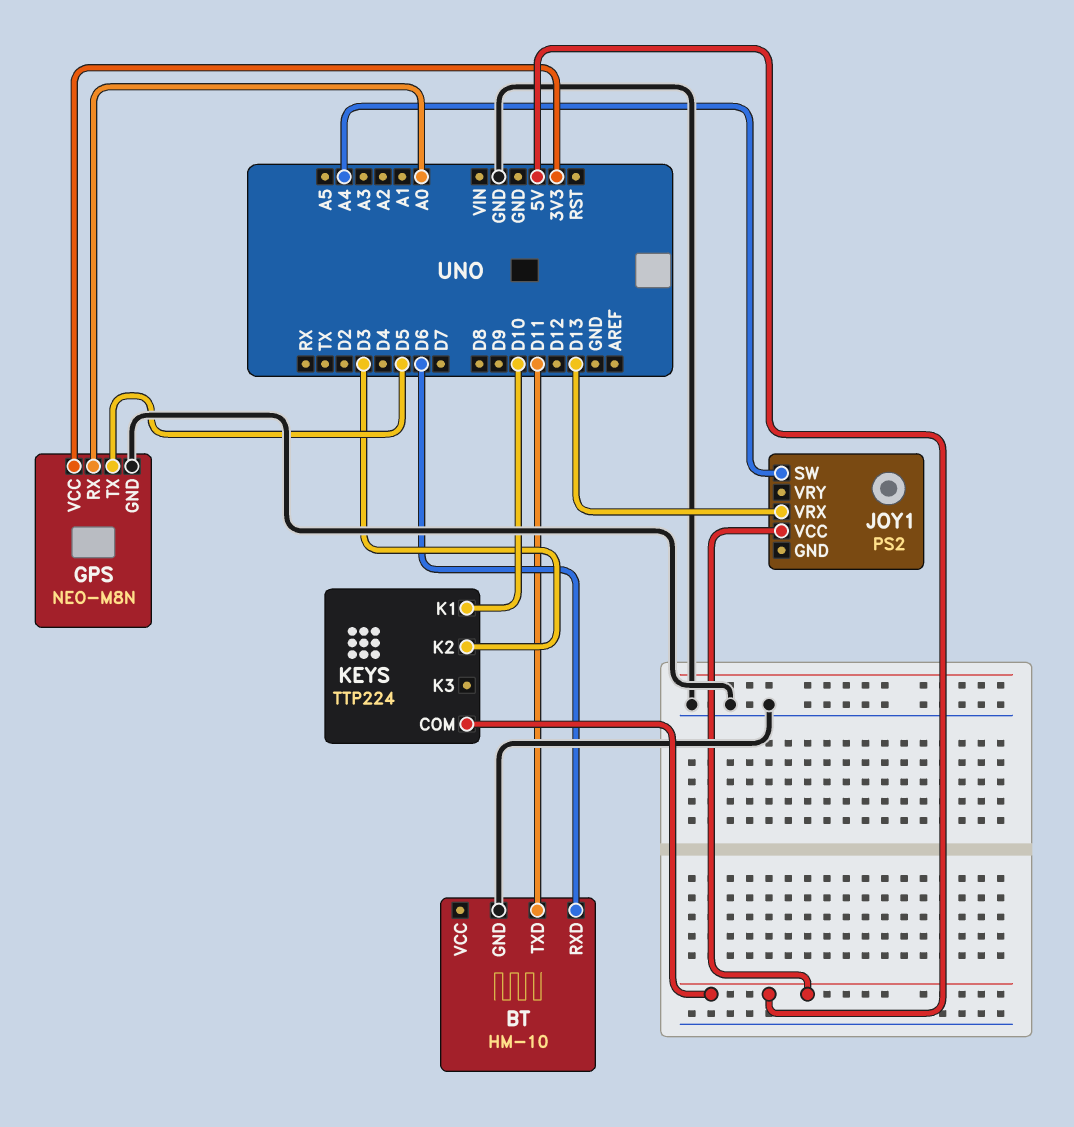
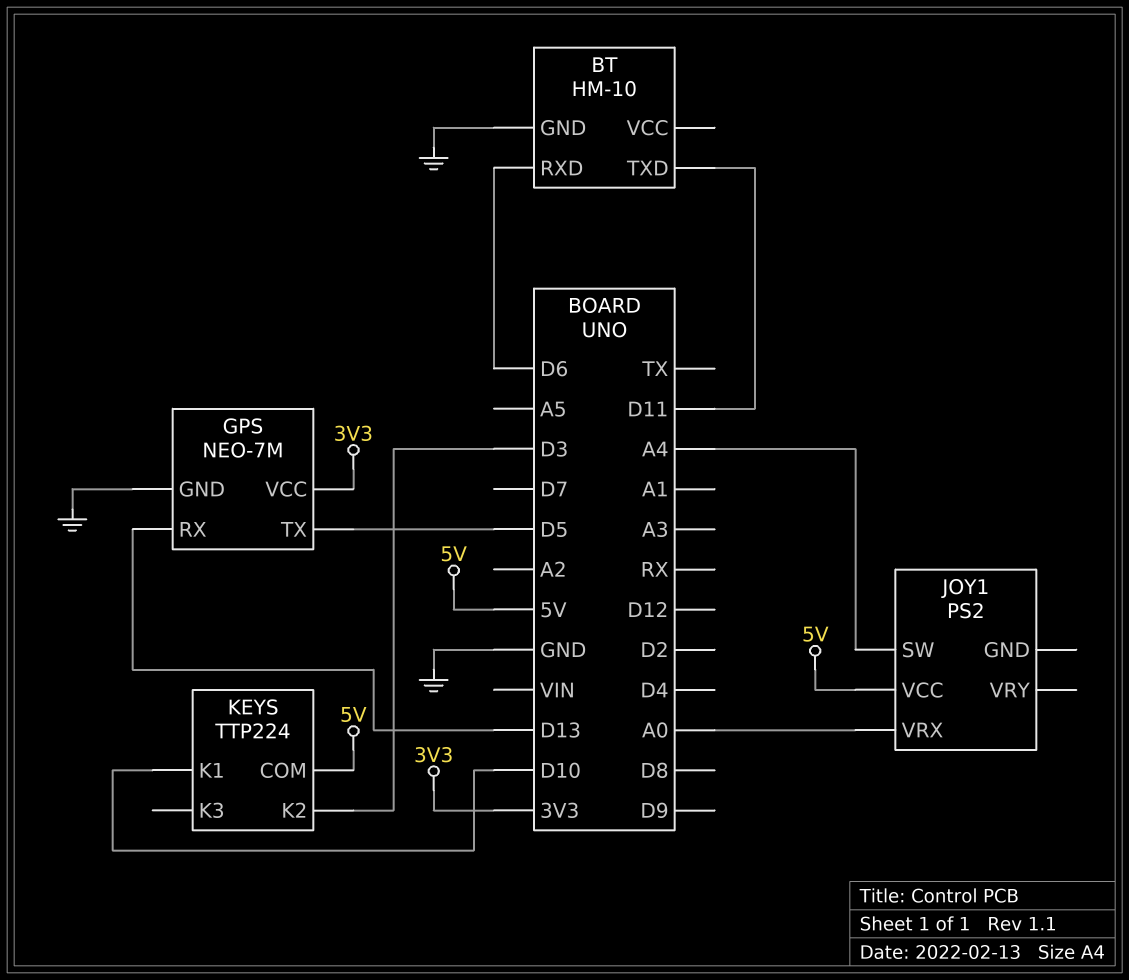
GPS: NEO-M8N -> NEO-7M
GPS pin RX: A0 -> D13
JOY1 pin VRX: D13 -> A0

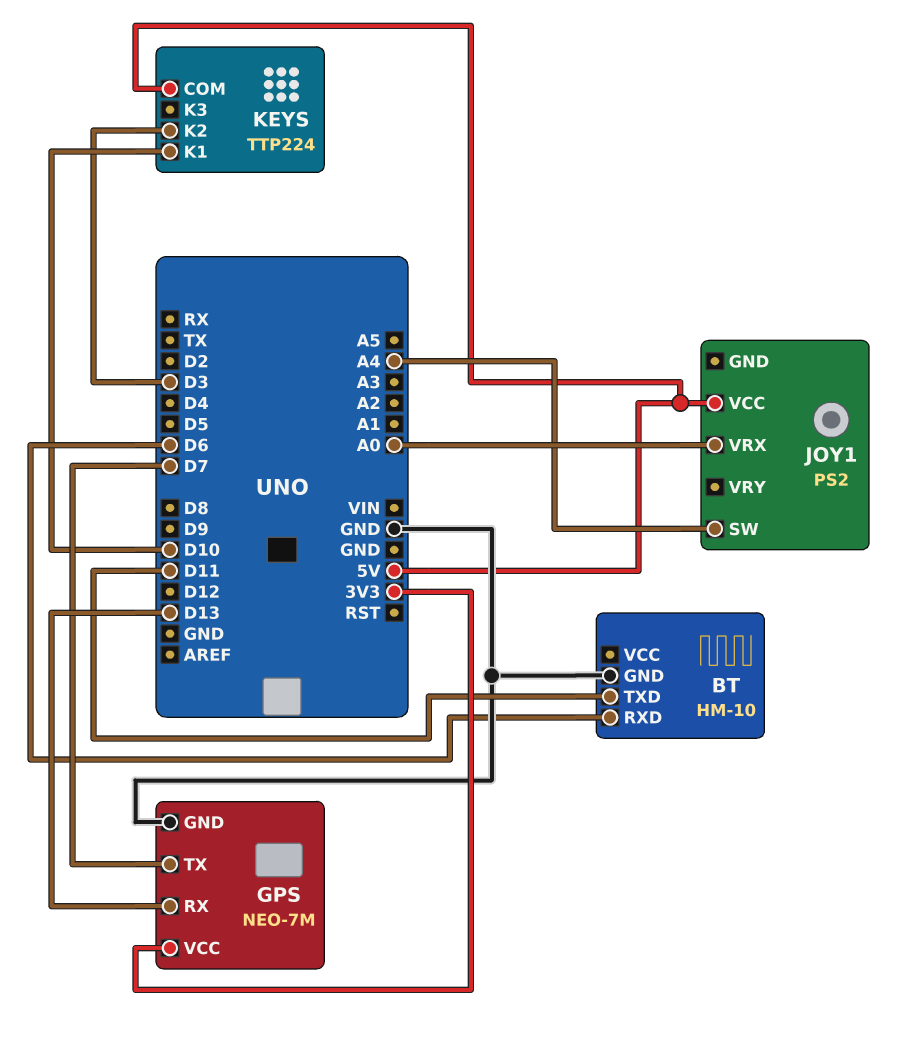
GPS pin TX: D5 -> D7

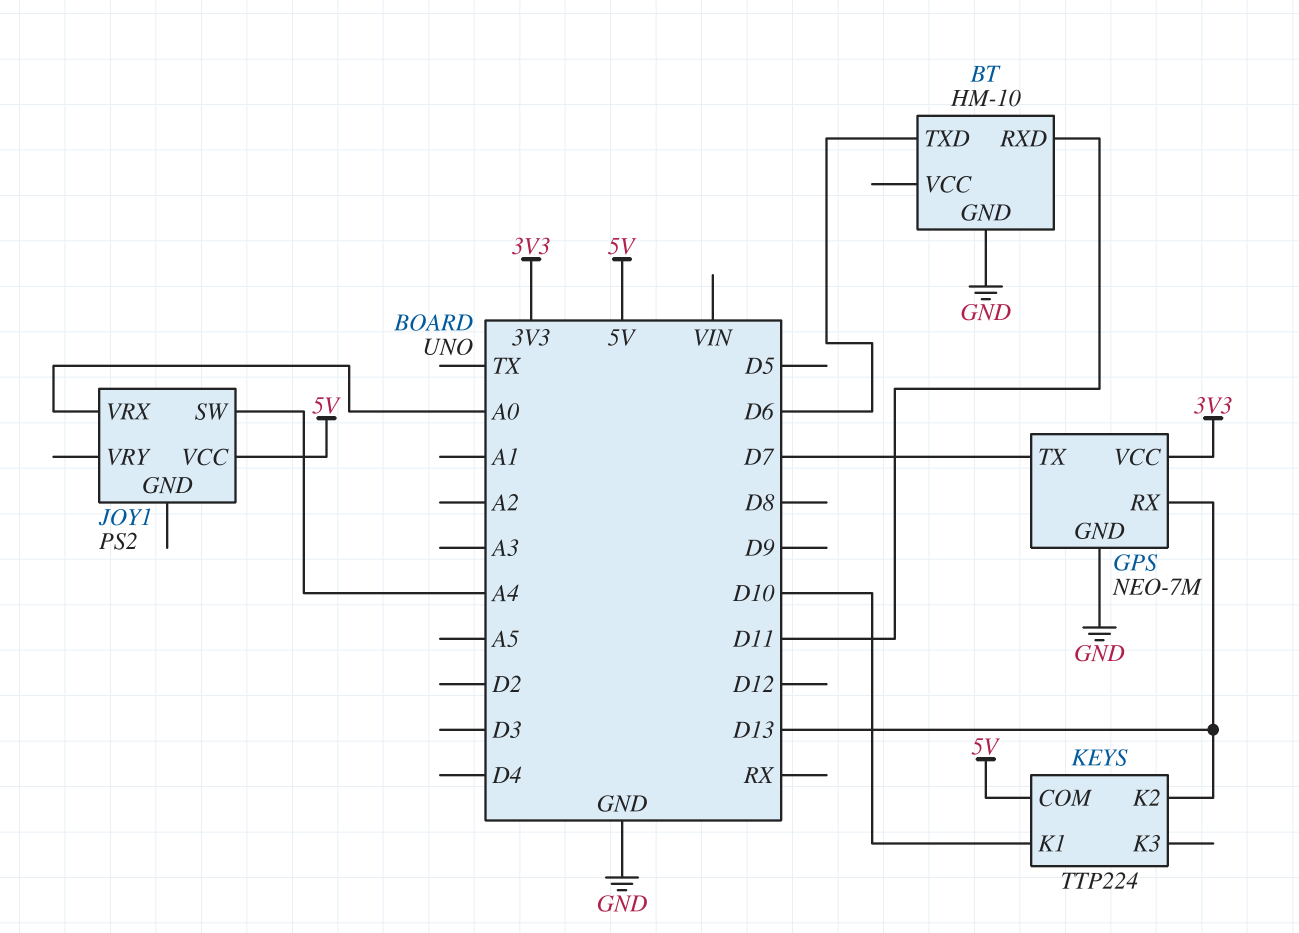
BT pin RXD: D6 -> D11
BT pin TXD: D11 -> D6
KEYS pin K2: D3 -> D13

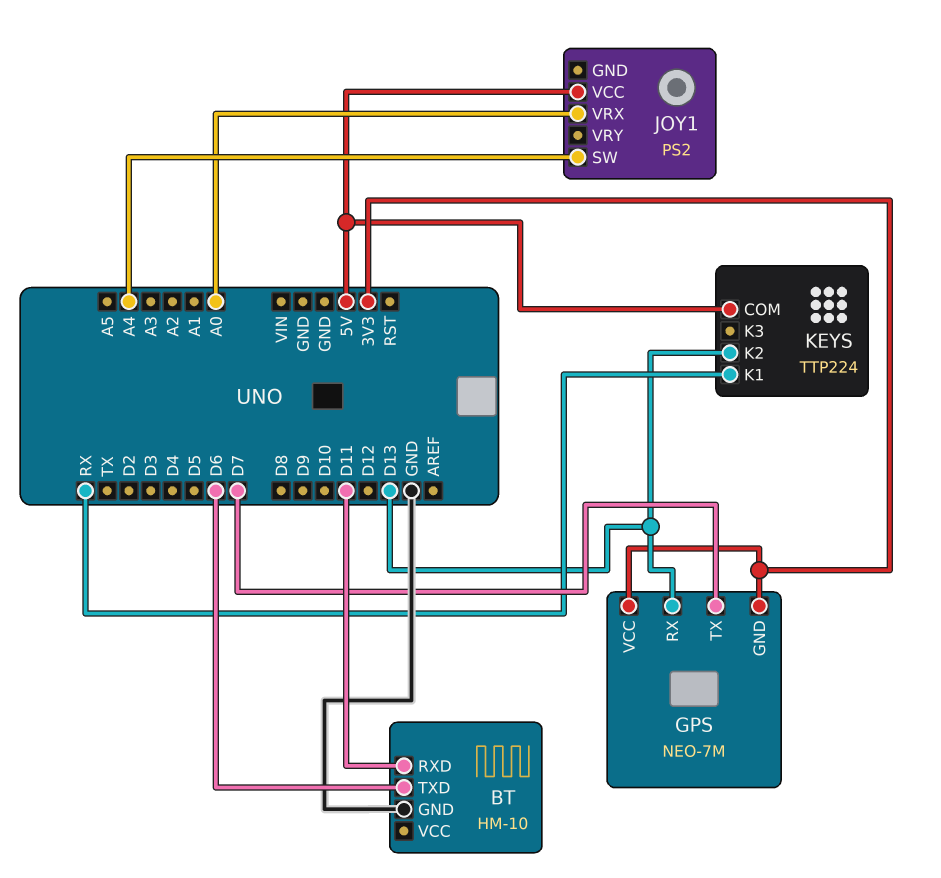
GPS pin GND: GND -> 3V3
KEYS pin K1: D10 -> RX

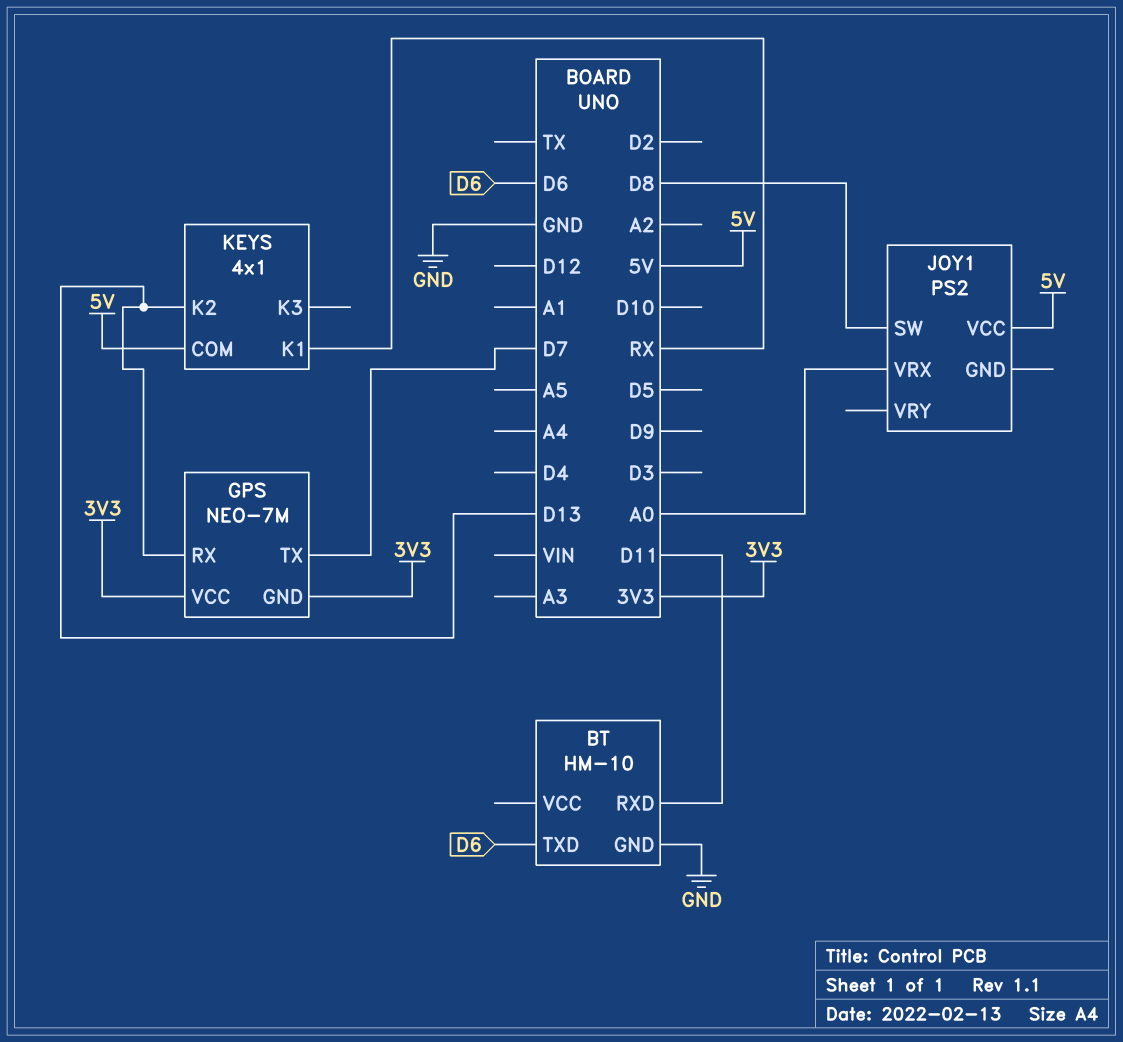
JOY1 pin SW: A4 -> D8
KEYS: TTP224 -> 4x1

